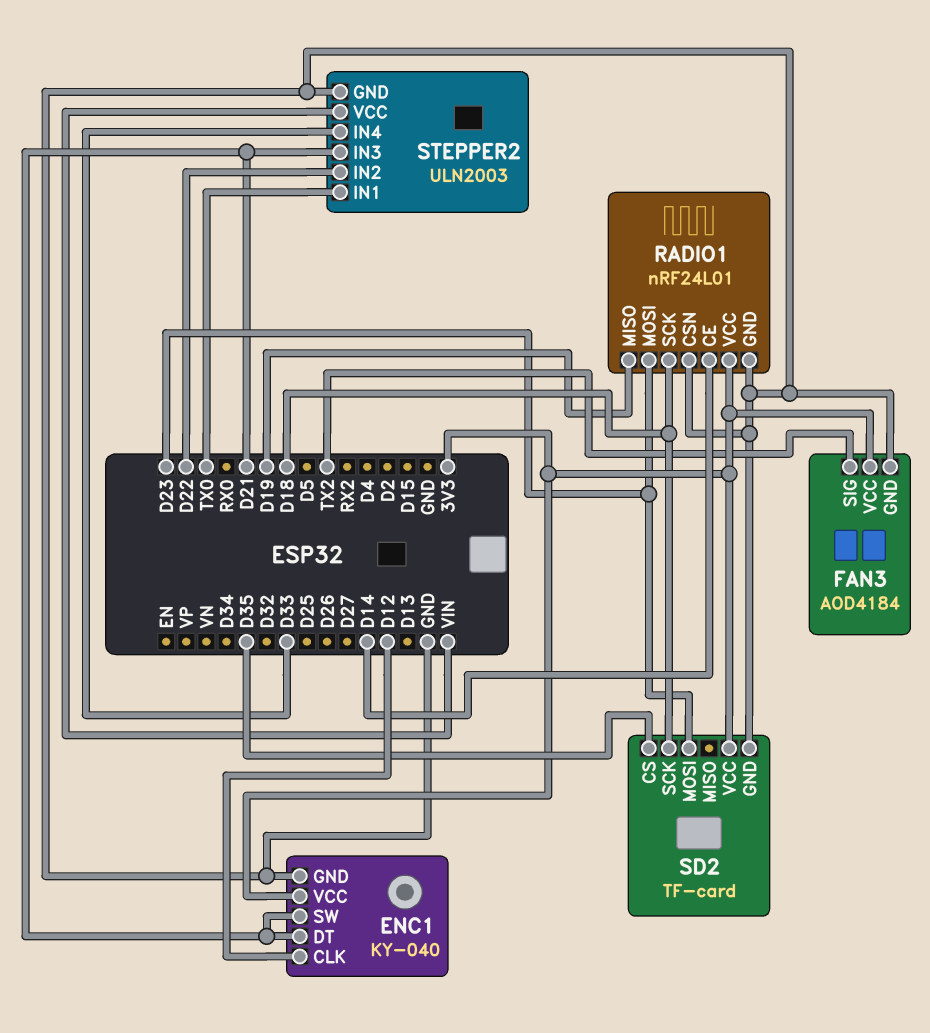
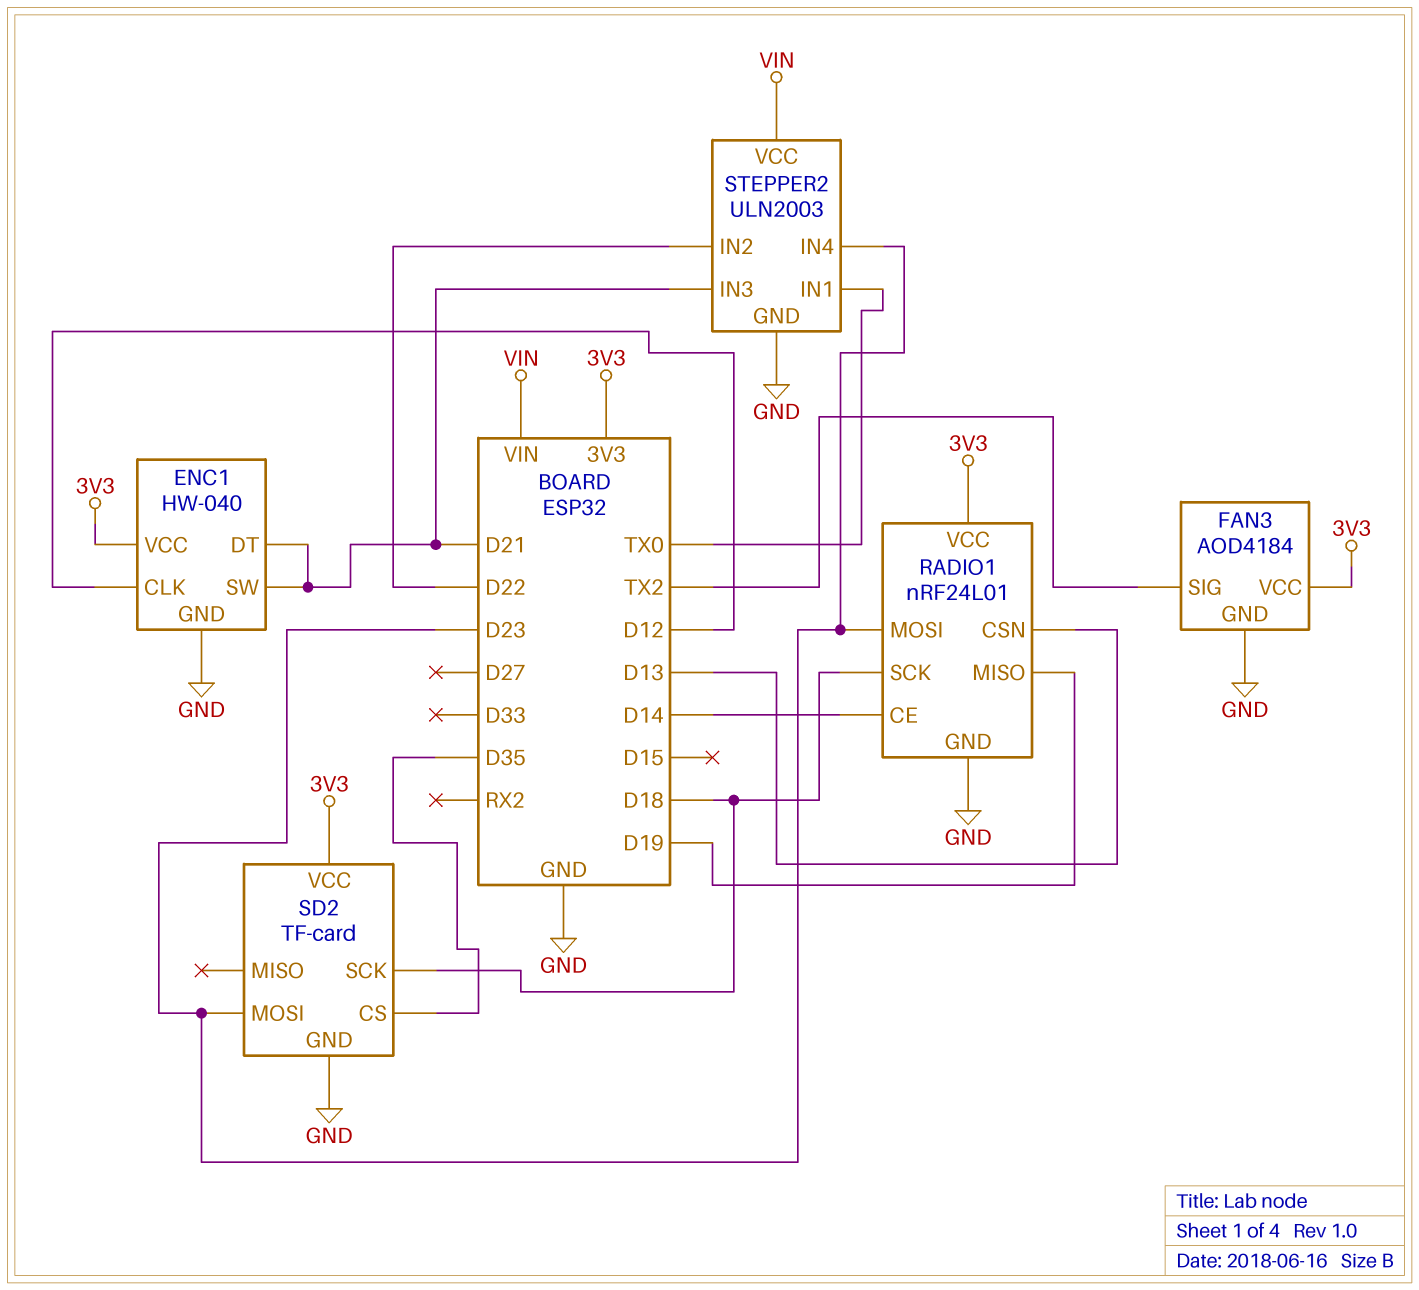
ENC1: KY-040 -> HW-040
RADIO1 pin CSN: GND -> D13
STEPPER2 pin IN4: D33 -> D23

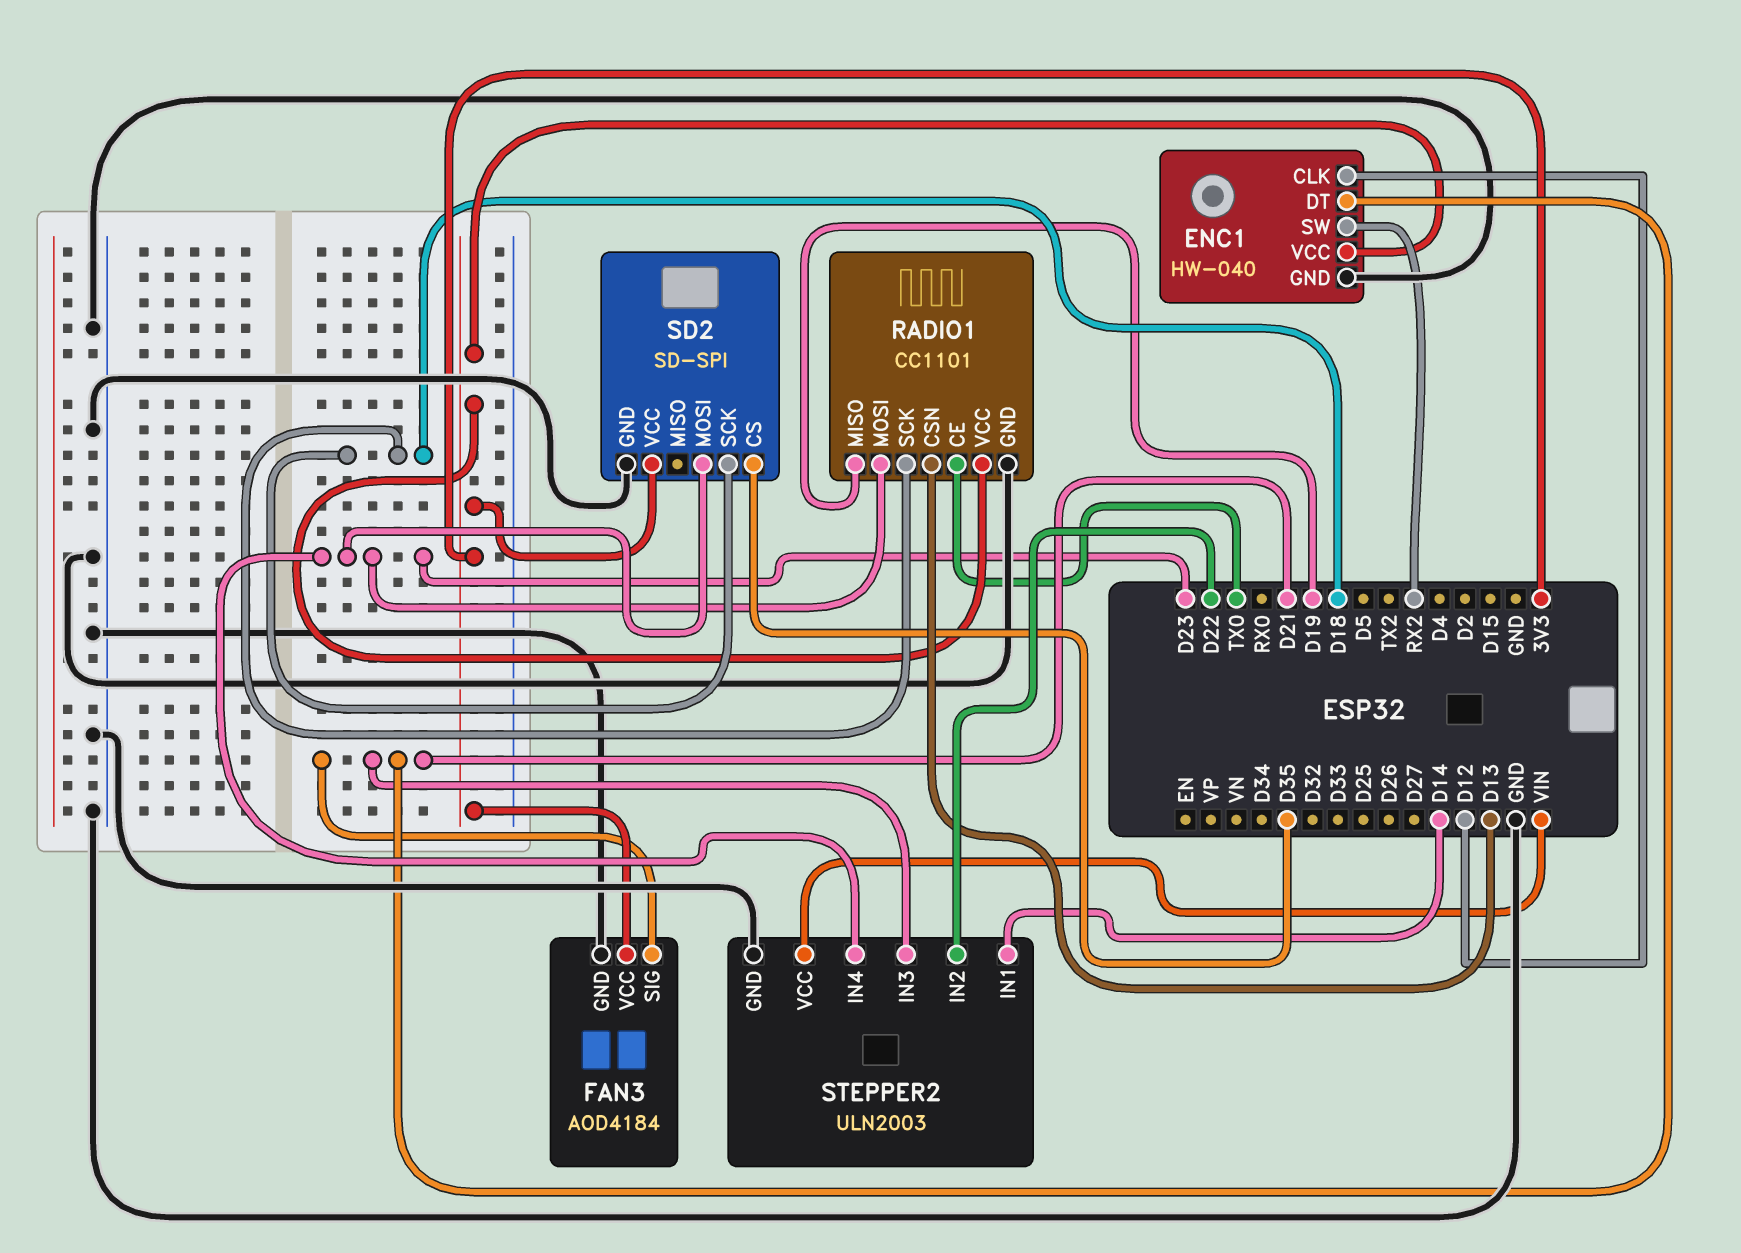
ENC1 pin SW: D21 -> RX2
FAN3 pin SIG: TX2 -> D21
RADIO1: nRF24L01 -> CC1101
RADIO1 pin CE: D14 -> TX0
SD2: TF-card -> SD-SPI
STEPPER2 pin IN1: TX0 -> D14

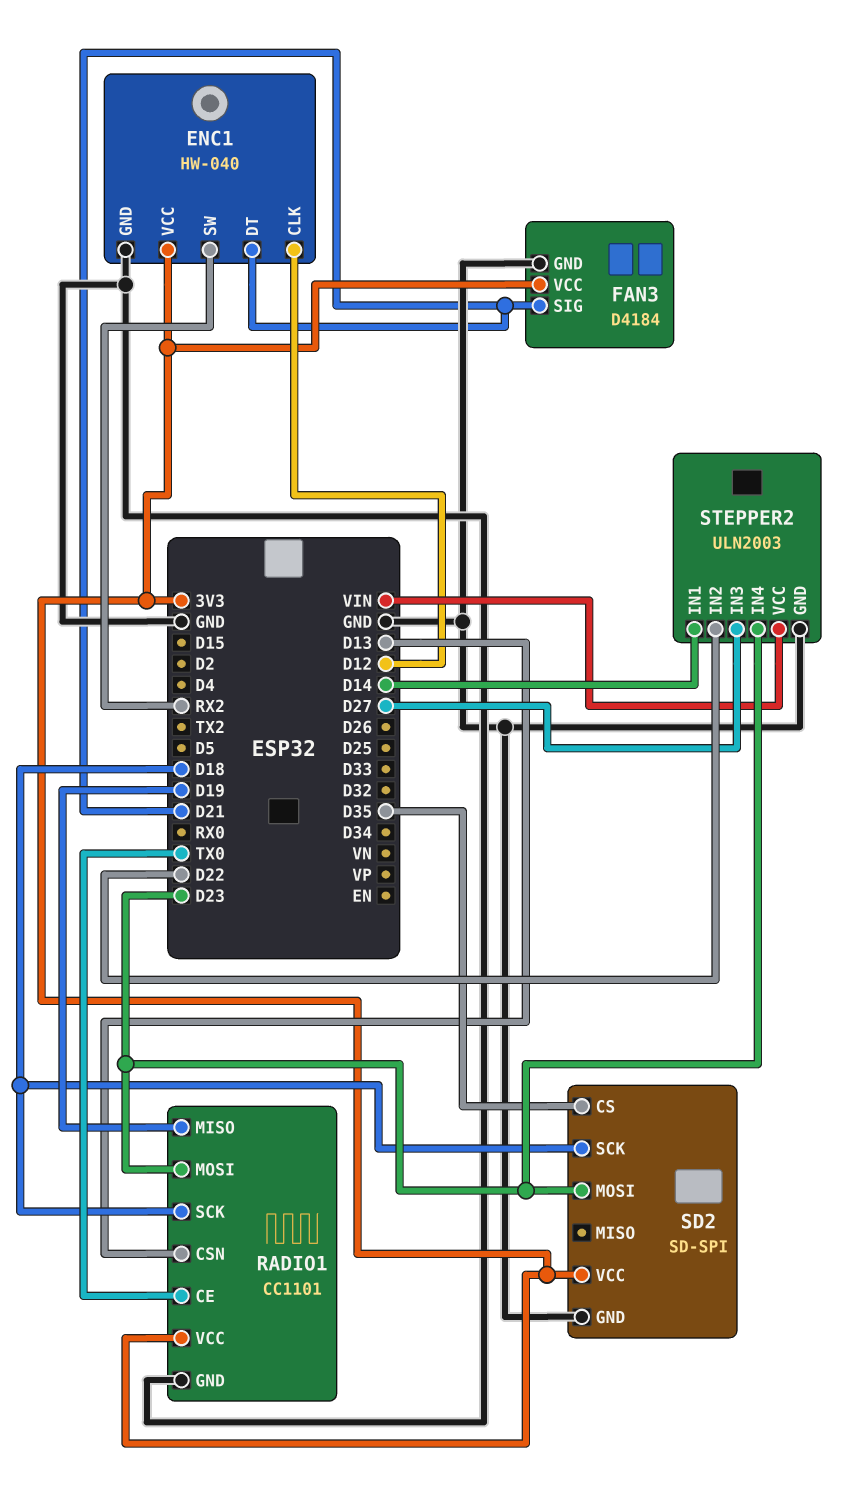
FAN3: AOD4184 -> D4184
STEPPER2 pin IN3: D21 -> D27

